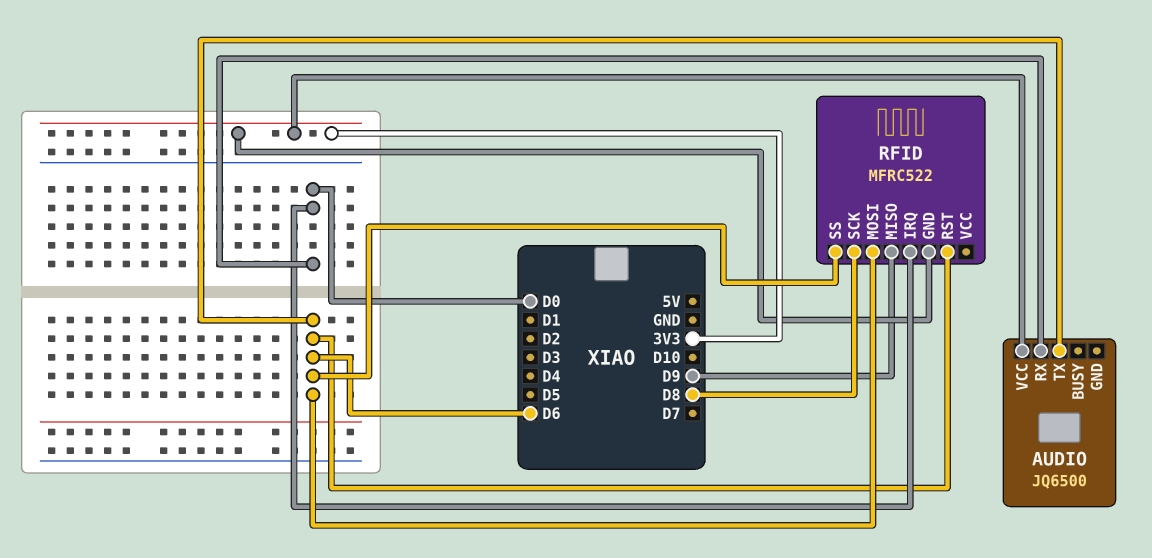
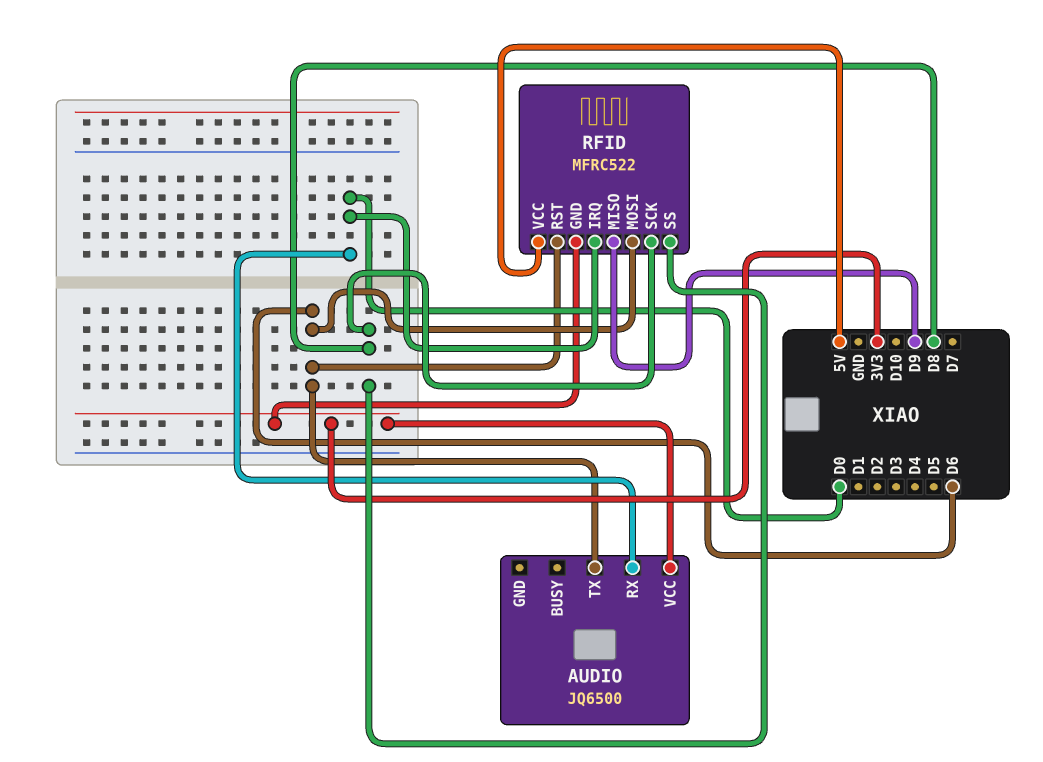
RFID pin SS: D6 -> D8
RFID pin VCC: none -> 5V

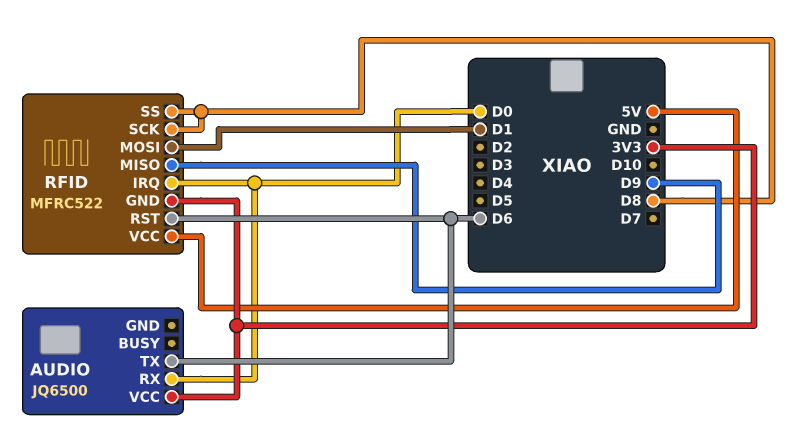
RFID pin MOSI: D6 -> D1

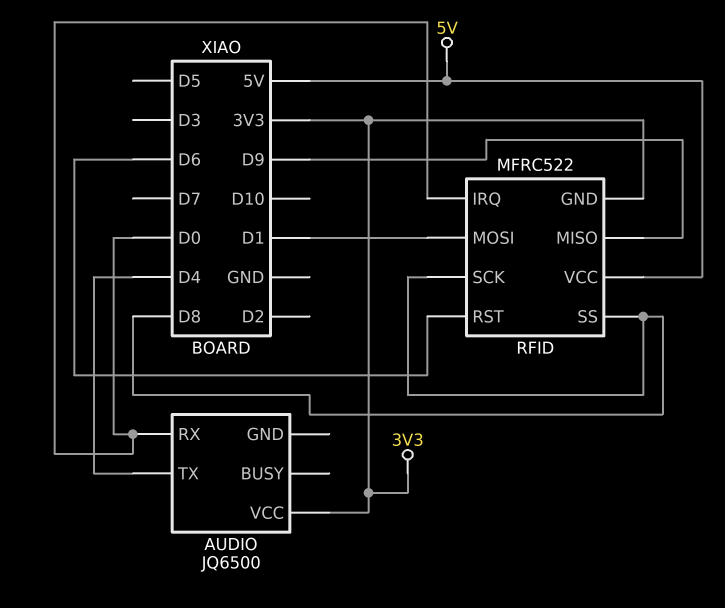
AUDIO pin TX: D6 -> D4

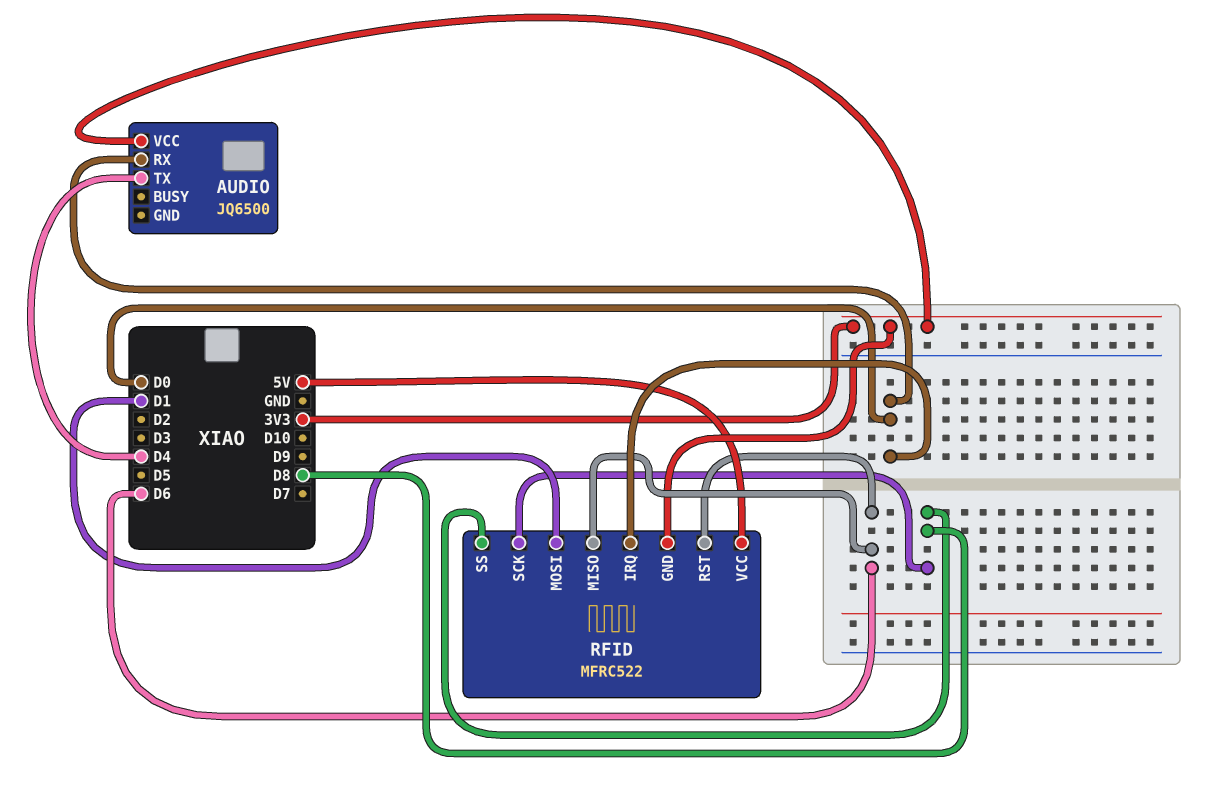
RFID pin MISO: D9 -> D6

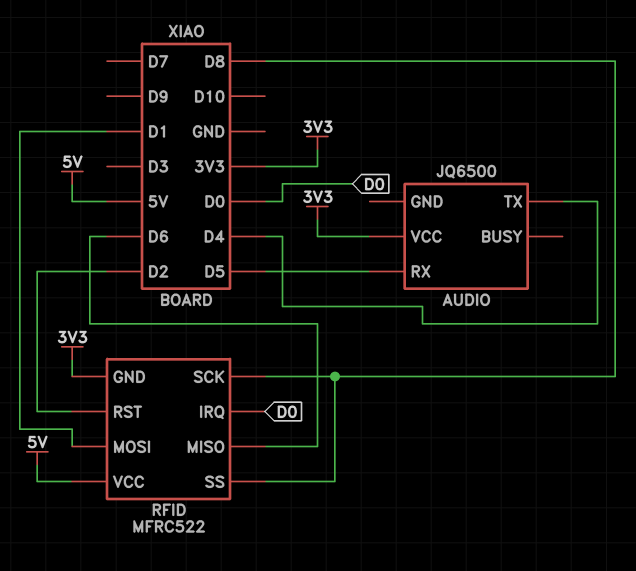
AUDIO pin RX: D0 -> D5
RFID pin RST: D6 -> D2

